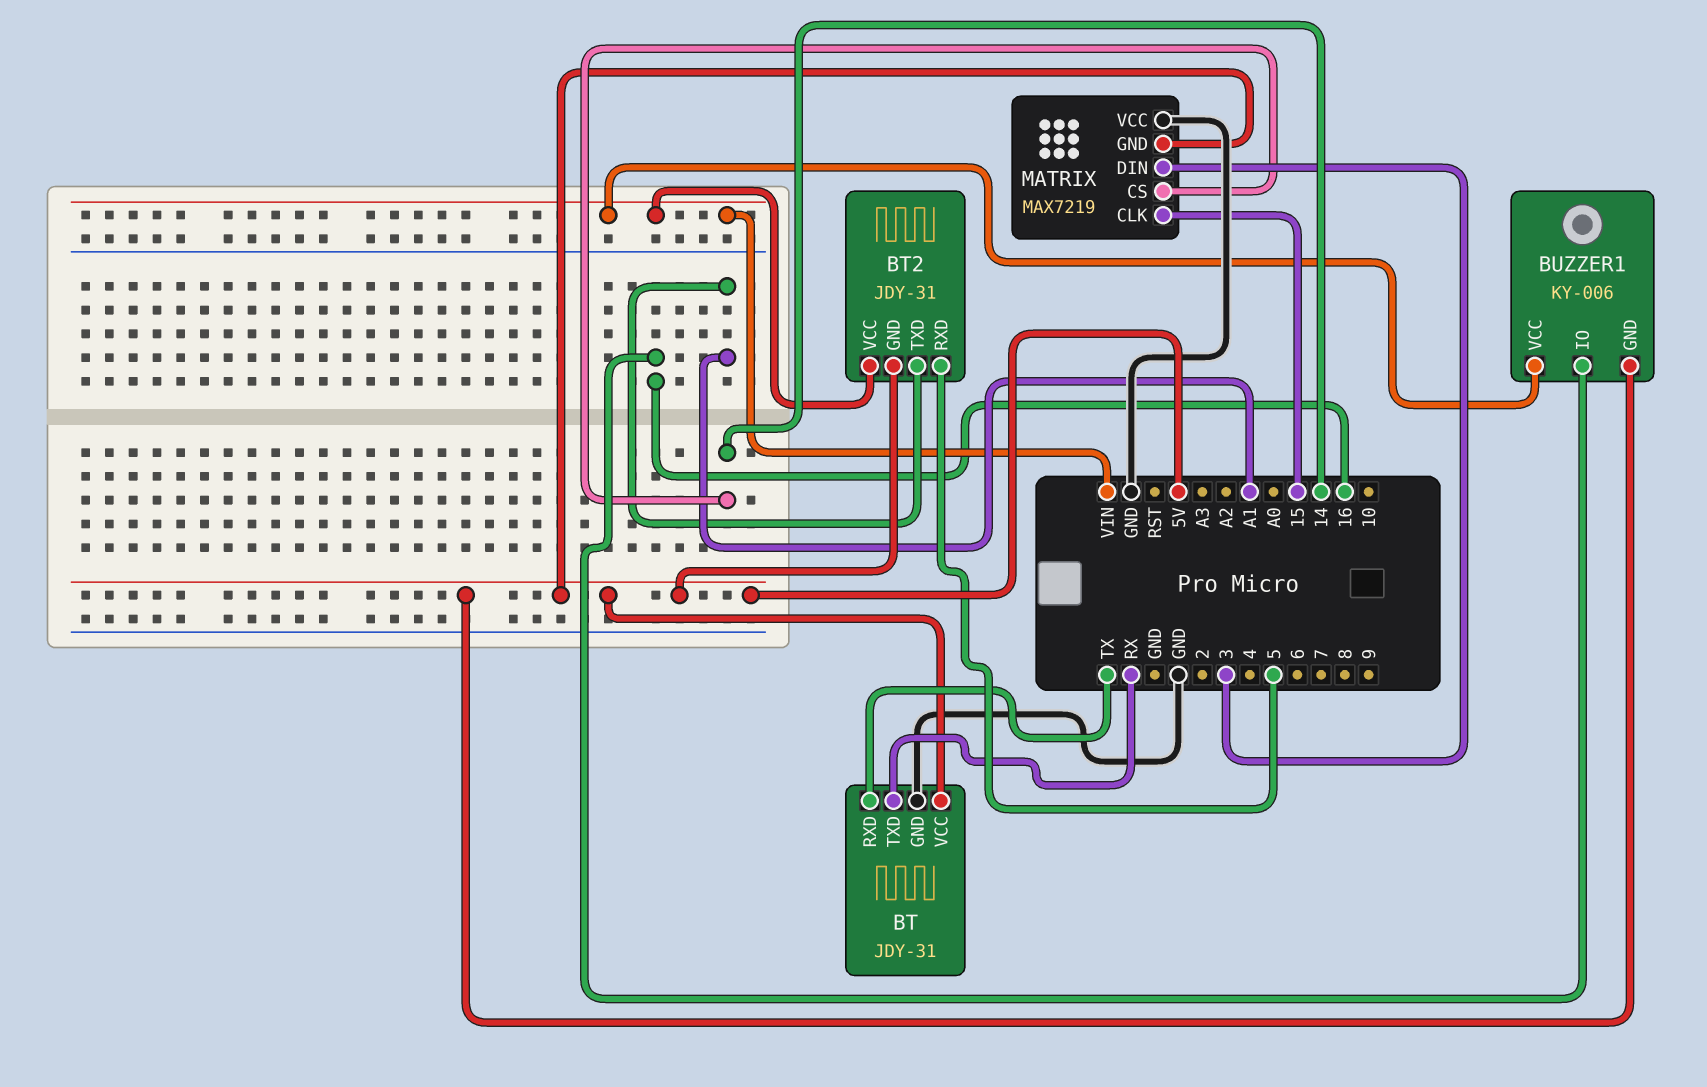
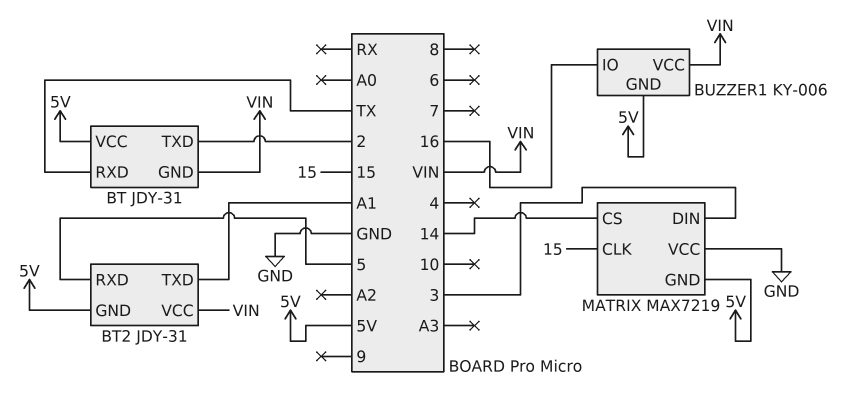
BT pin GND: GND -> VIN
BT pin TXD: RX -> 2

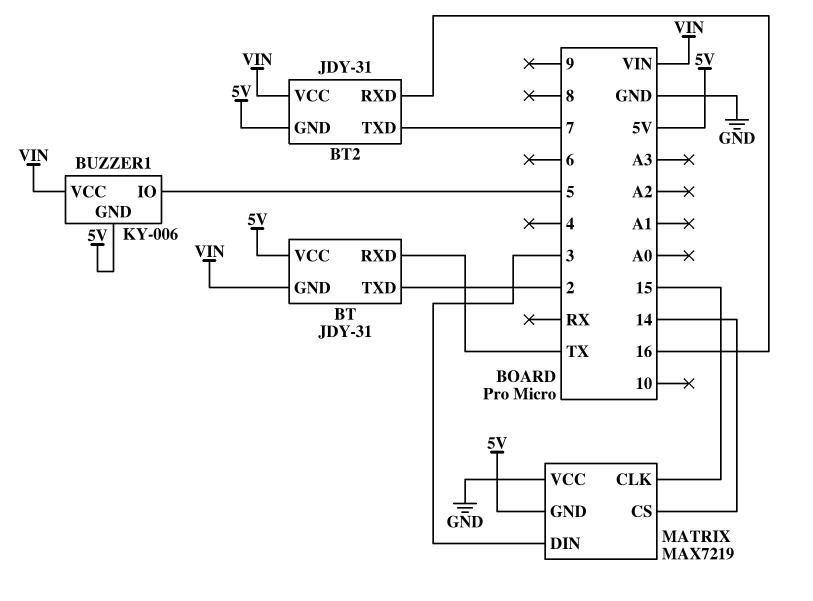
BT2 pin RXD: 5 -> 16
BT2 pin TXD: A1 -> 7
BUZZER1 pin IO: 16 -> 5

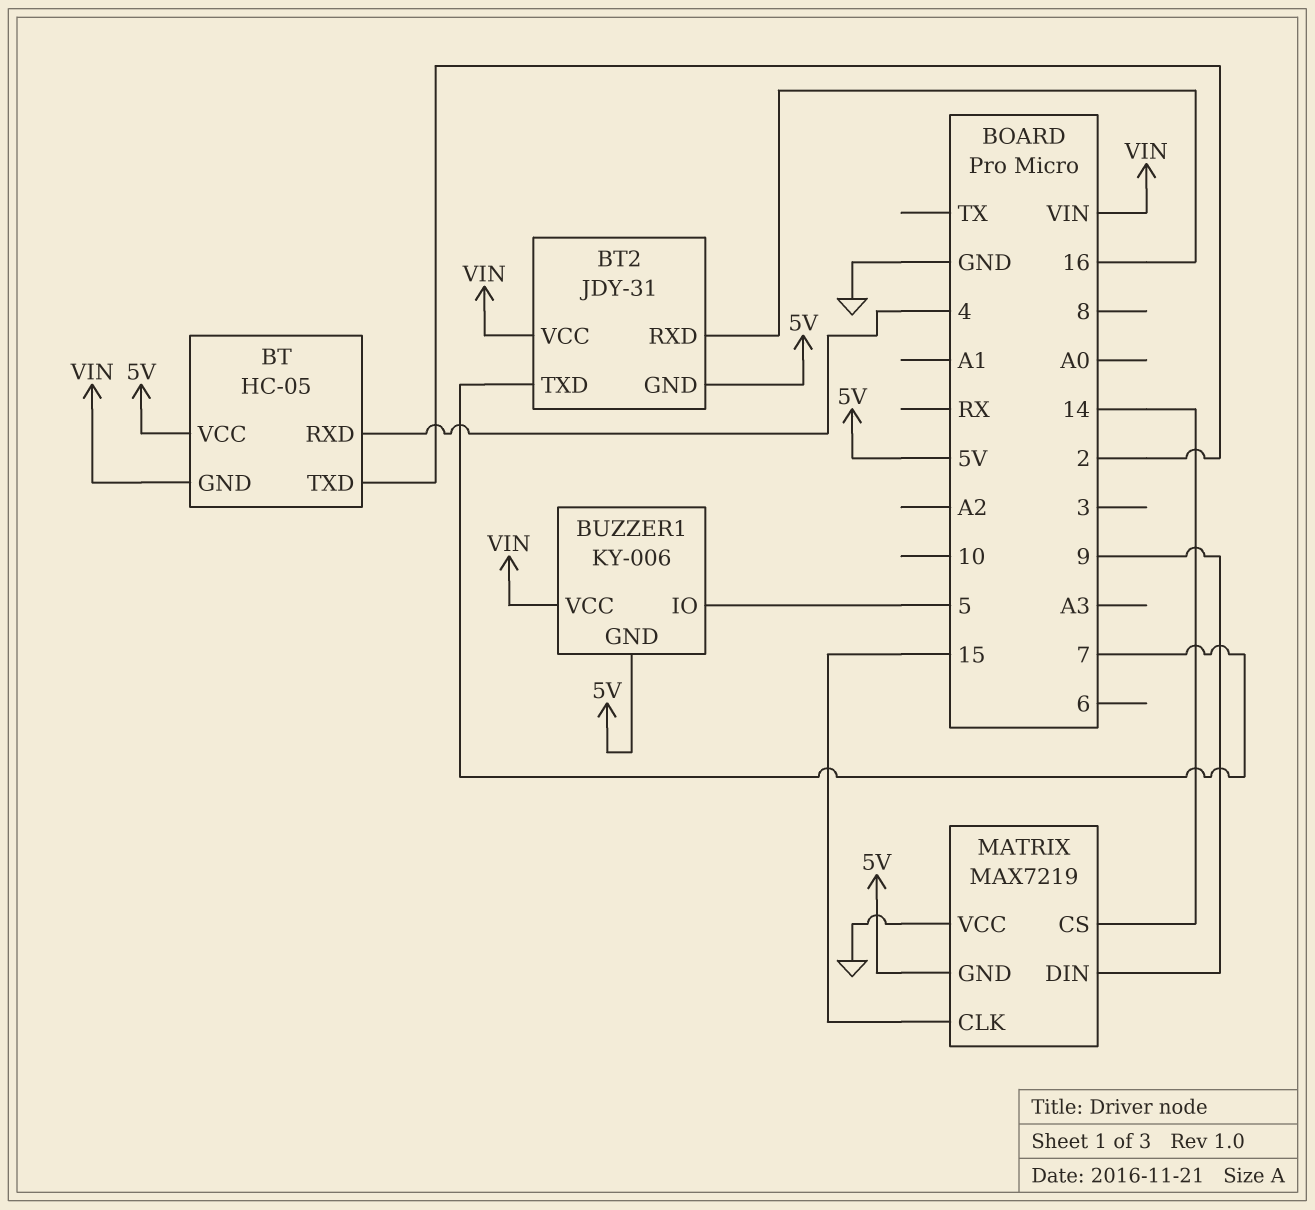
BT: JDY-31 -> HC-05
BT pin RXD: TX -> 4
MATRIX pin DIN: 3 -> 9

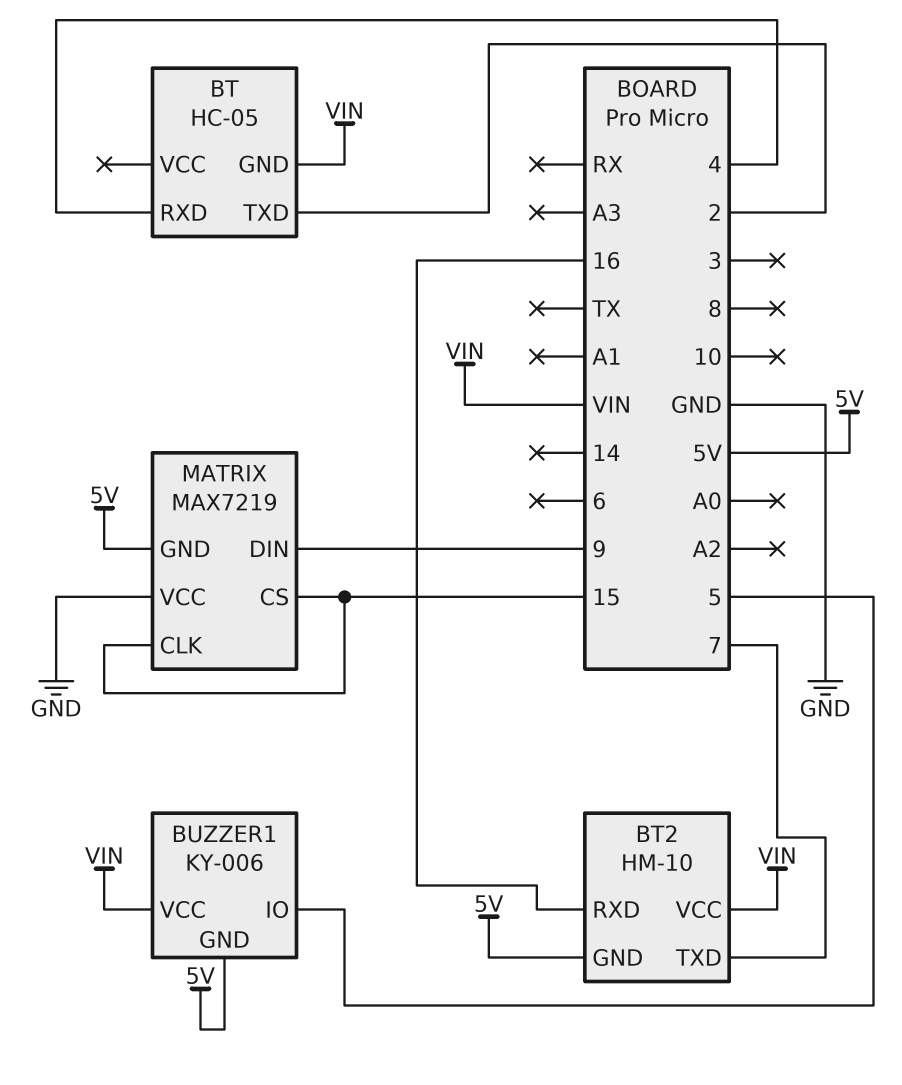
BT pin VCC: 5V -> none
BT2: JDY-31 -> HM-10
MATRIX pin CS: 14 -> 15

